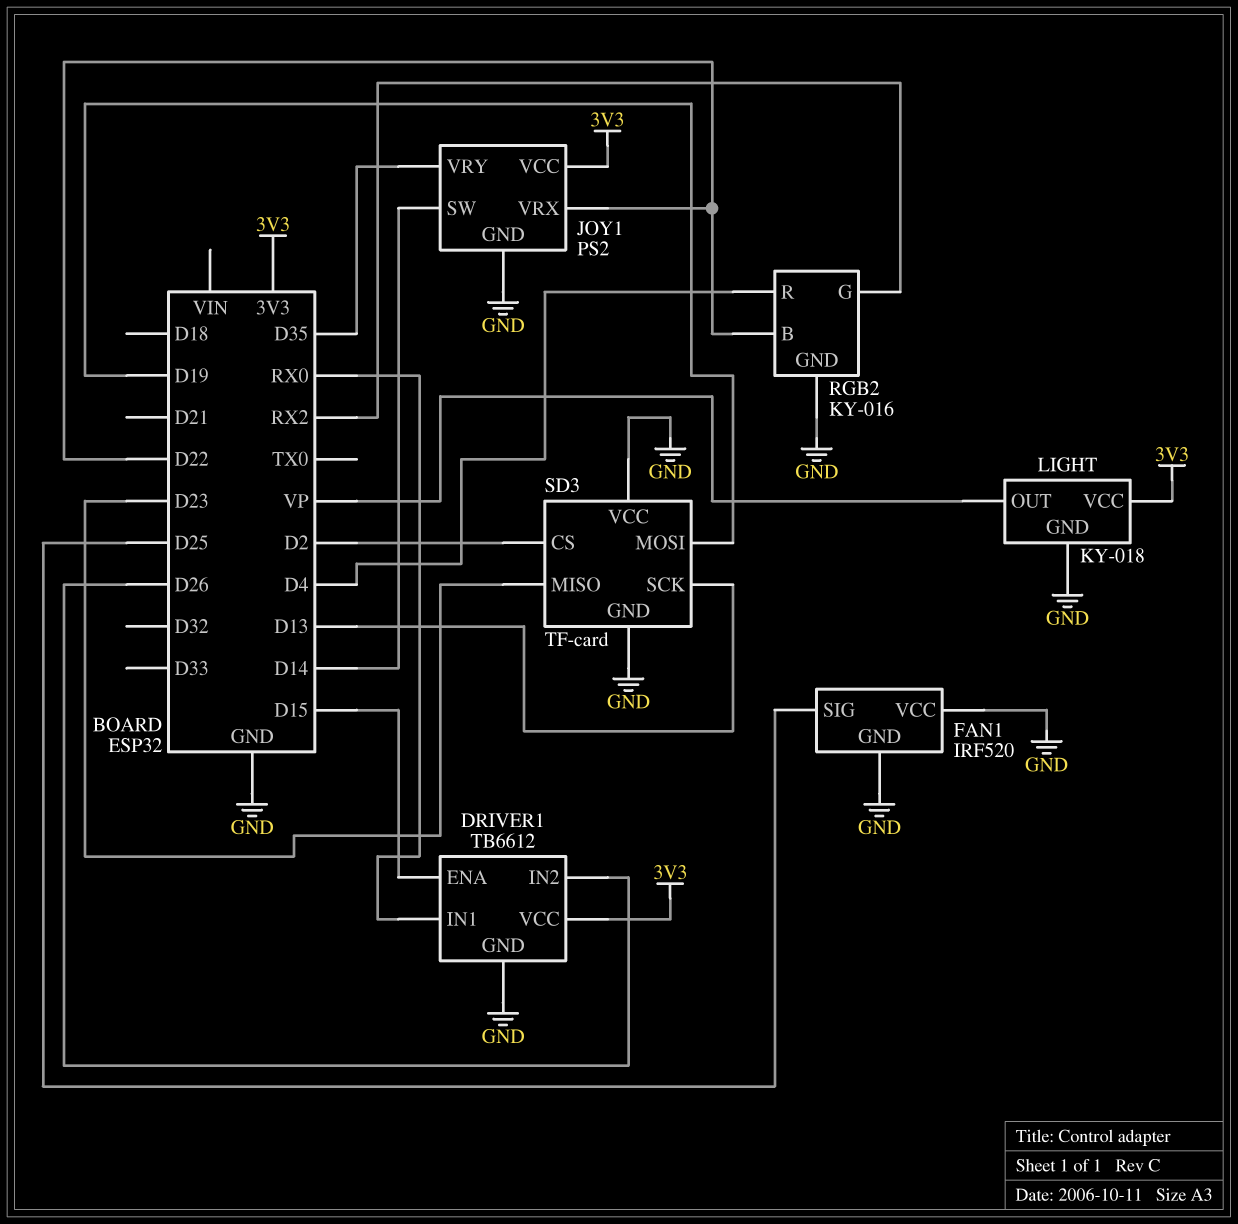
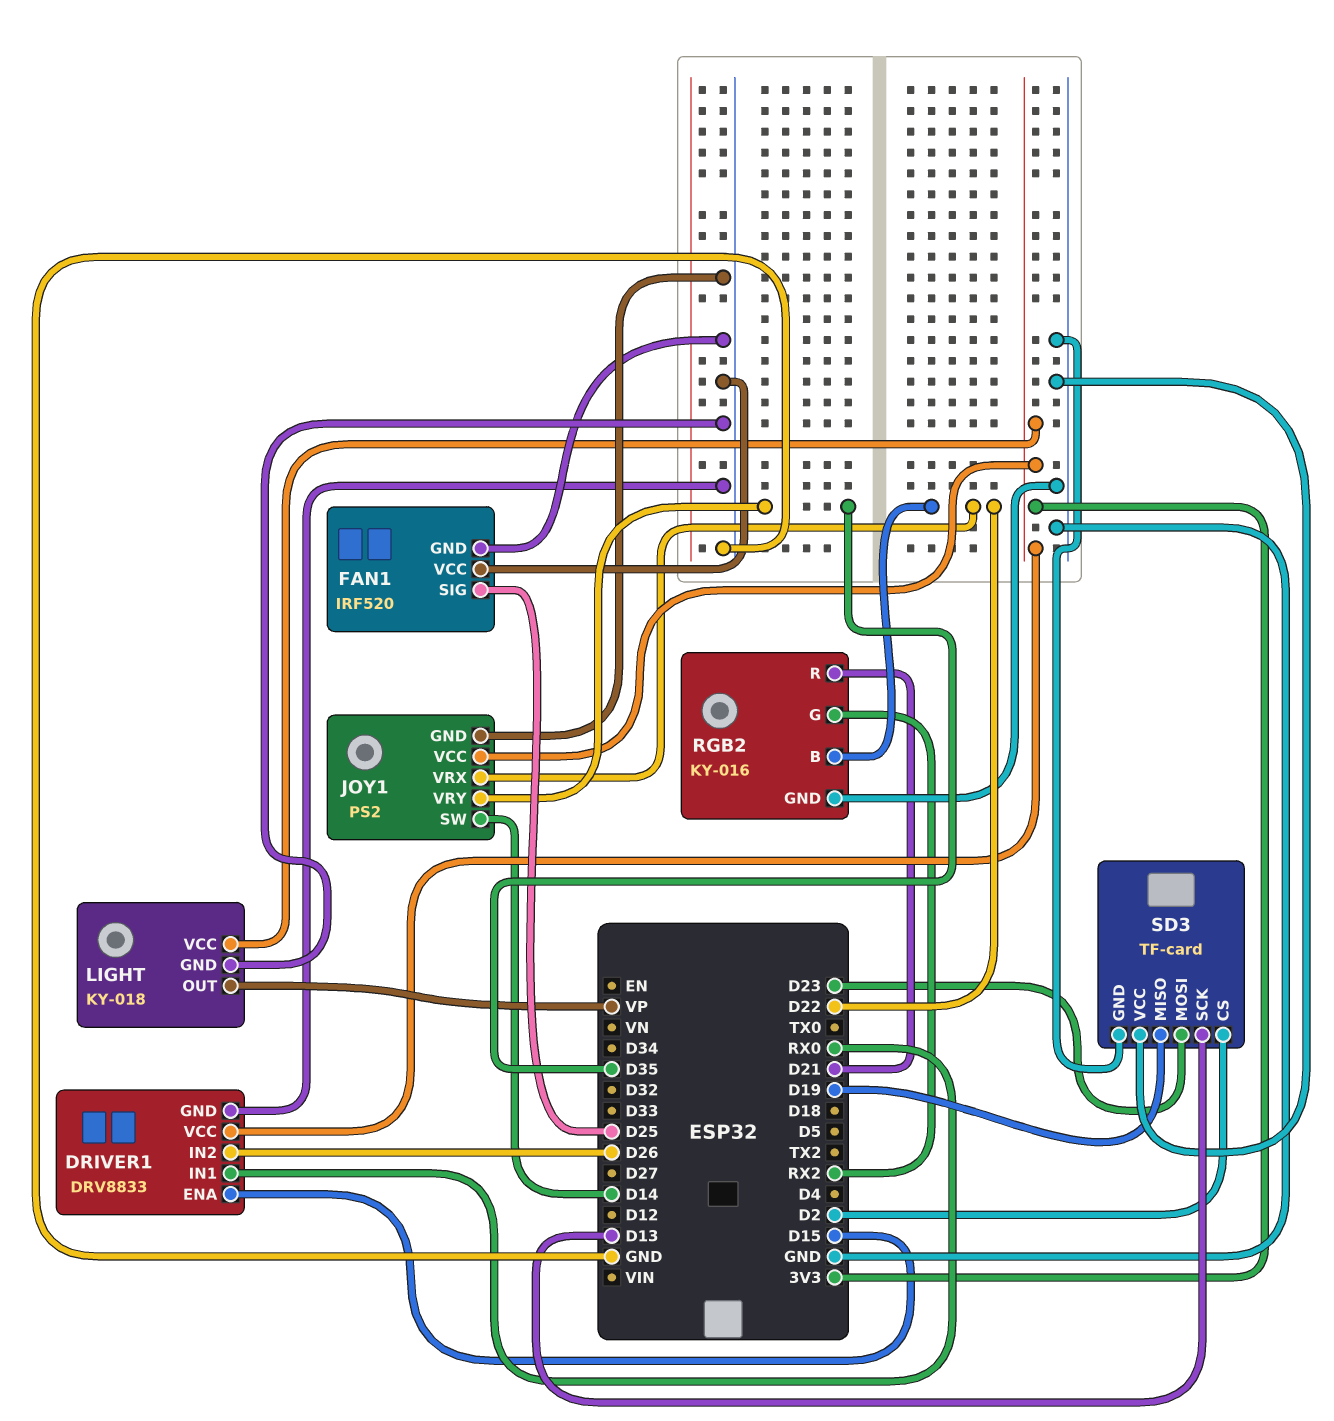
DRIVER1: TB6612 -> DRV8833
RGB2 pin R: D4 -> D21
SD3 pin MISO: D23 -> D19
SD3 pin MOSI: D19 -> D23

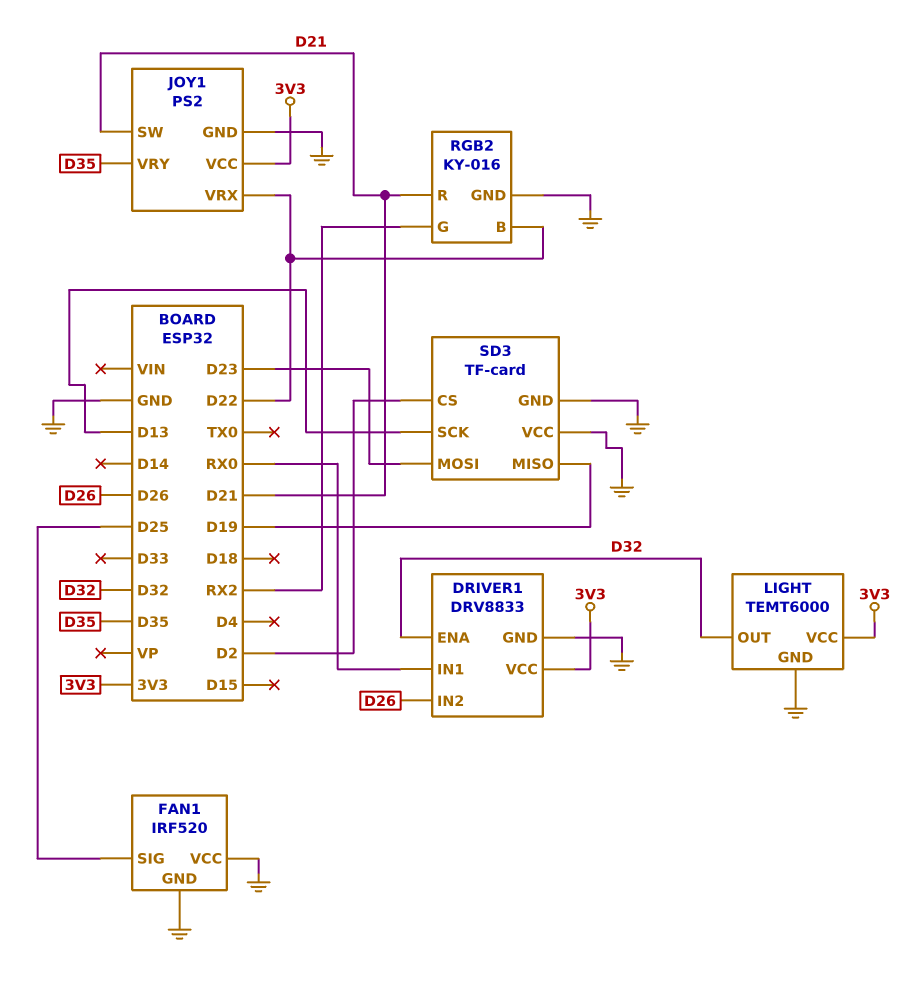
DRIVER1 pin ENA: D15 -> D32
JOY1 pin SW: D14 -> D21
LIGHT: KY-018 -> TEMT6000
LIGHT pin OUT: VP -> D32

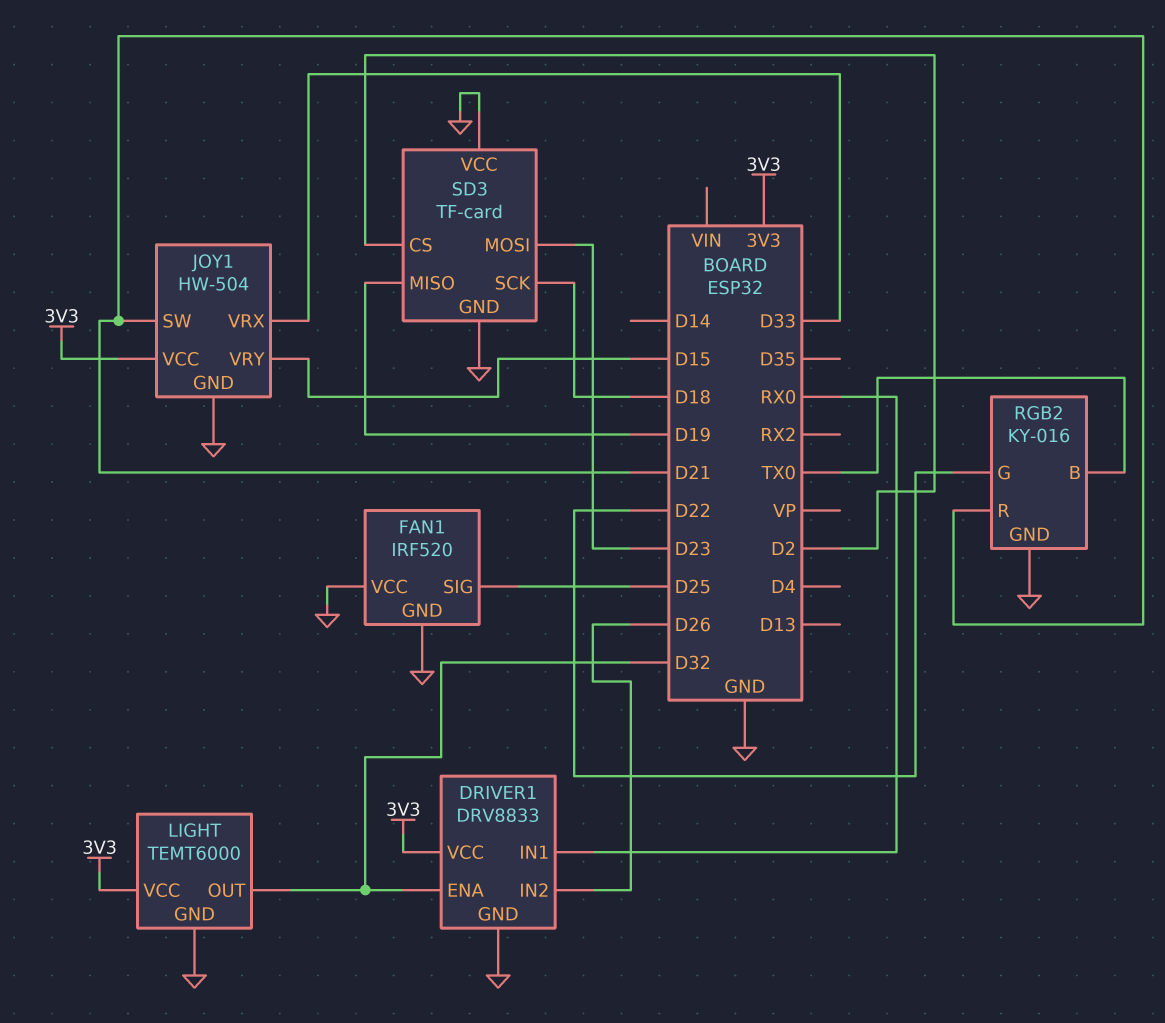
JOY1: PS2 -> HW-504
JOY1 pin VRX: D22 -> D33
JOY1 pin VRY: D35 -> D15
RGB2 pin B: D22 -> TX0
RGB2 pin G: RX2 -> D22
SD3 pin SCK: D13 -> D18

